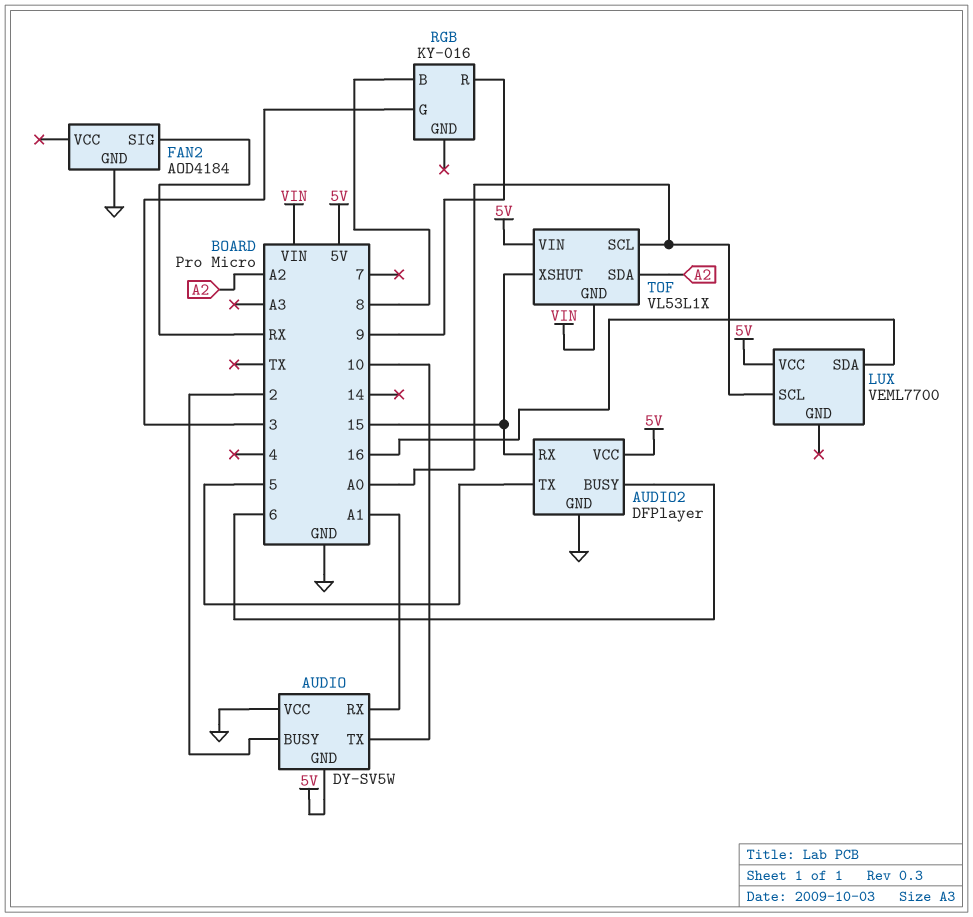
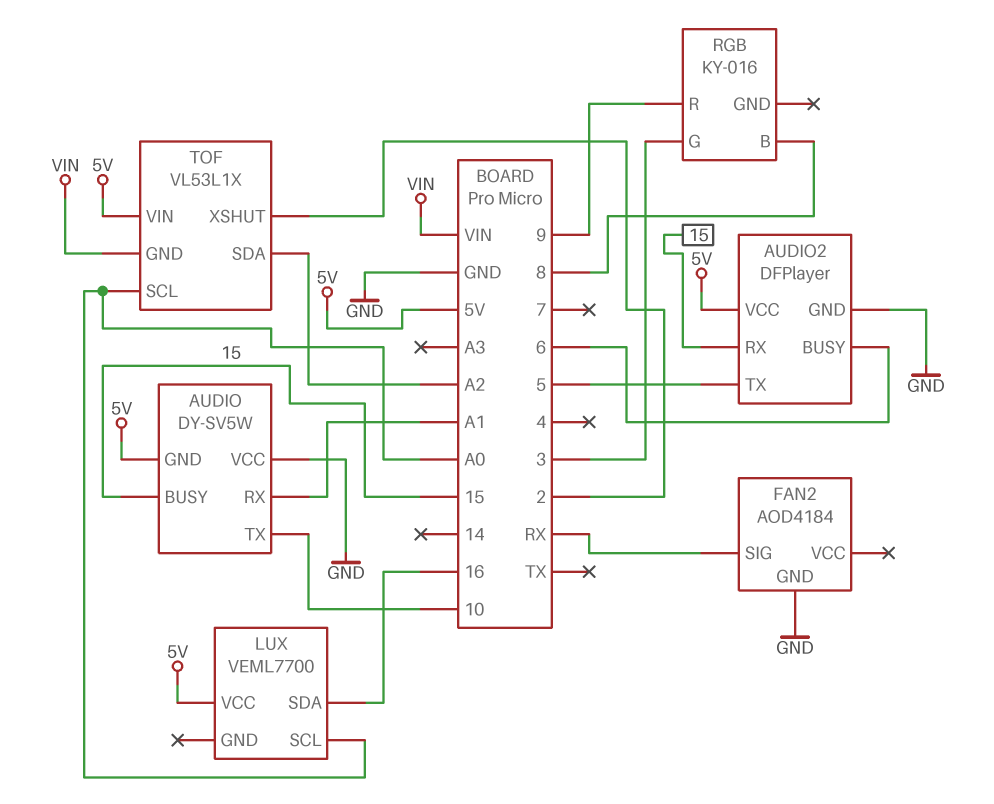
AUDIO pin BUSY: 2 -> 15
TOF pin XSHUT: 15 -> 2

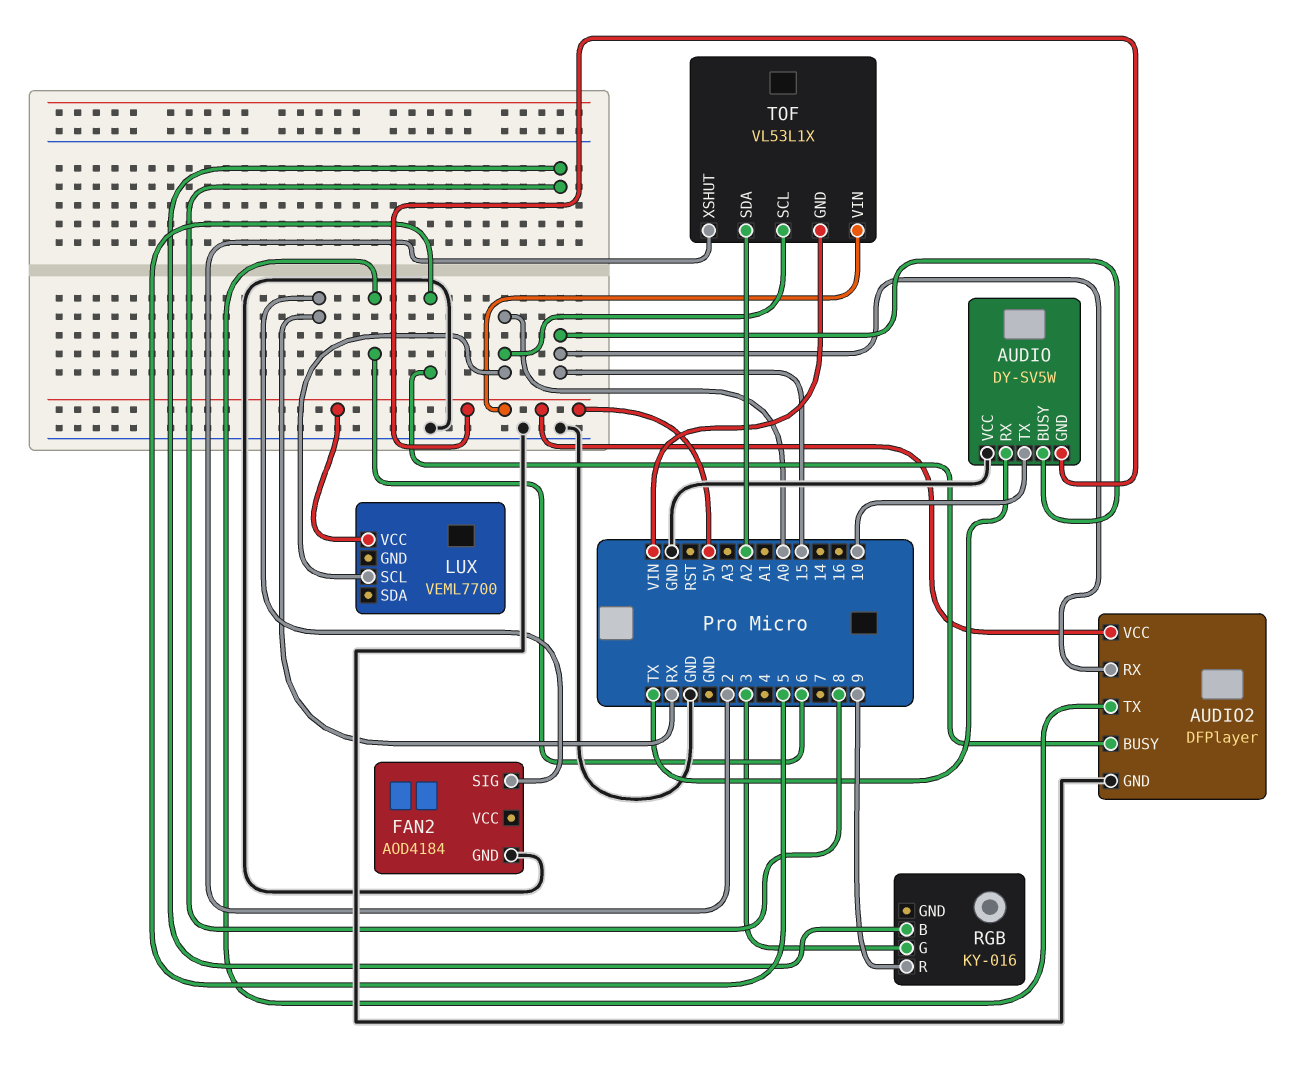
AUDIO pin RX: A1 -> TX
AUDIO2 pin BUSY: 6 -> 5
AUDIO2 pin TX: 5 -> 6
LUX pin SDA: 16 -> none

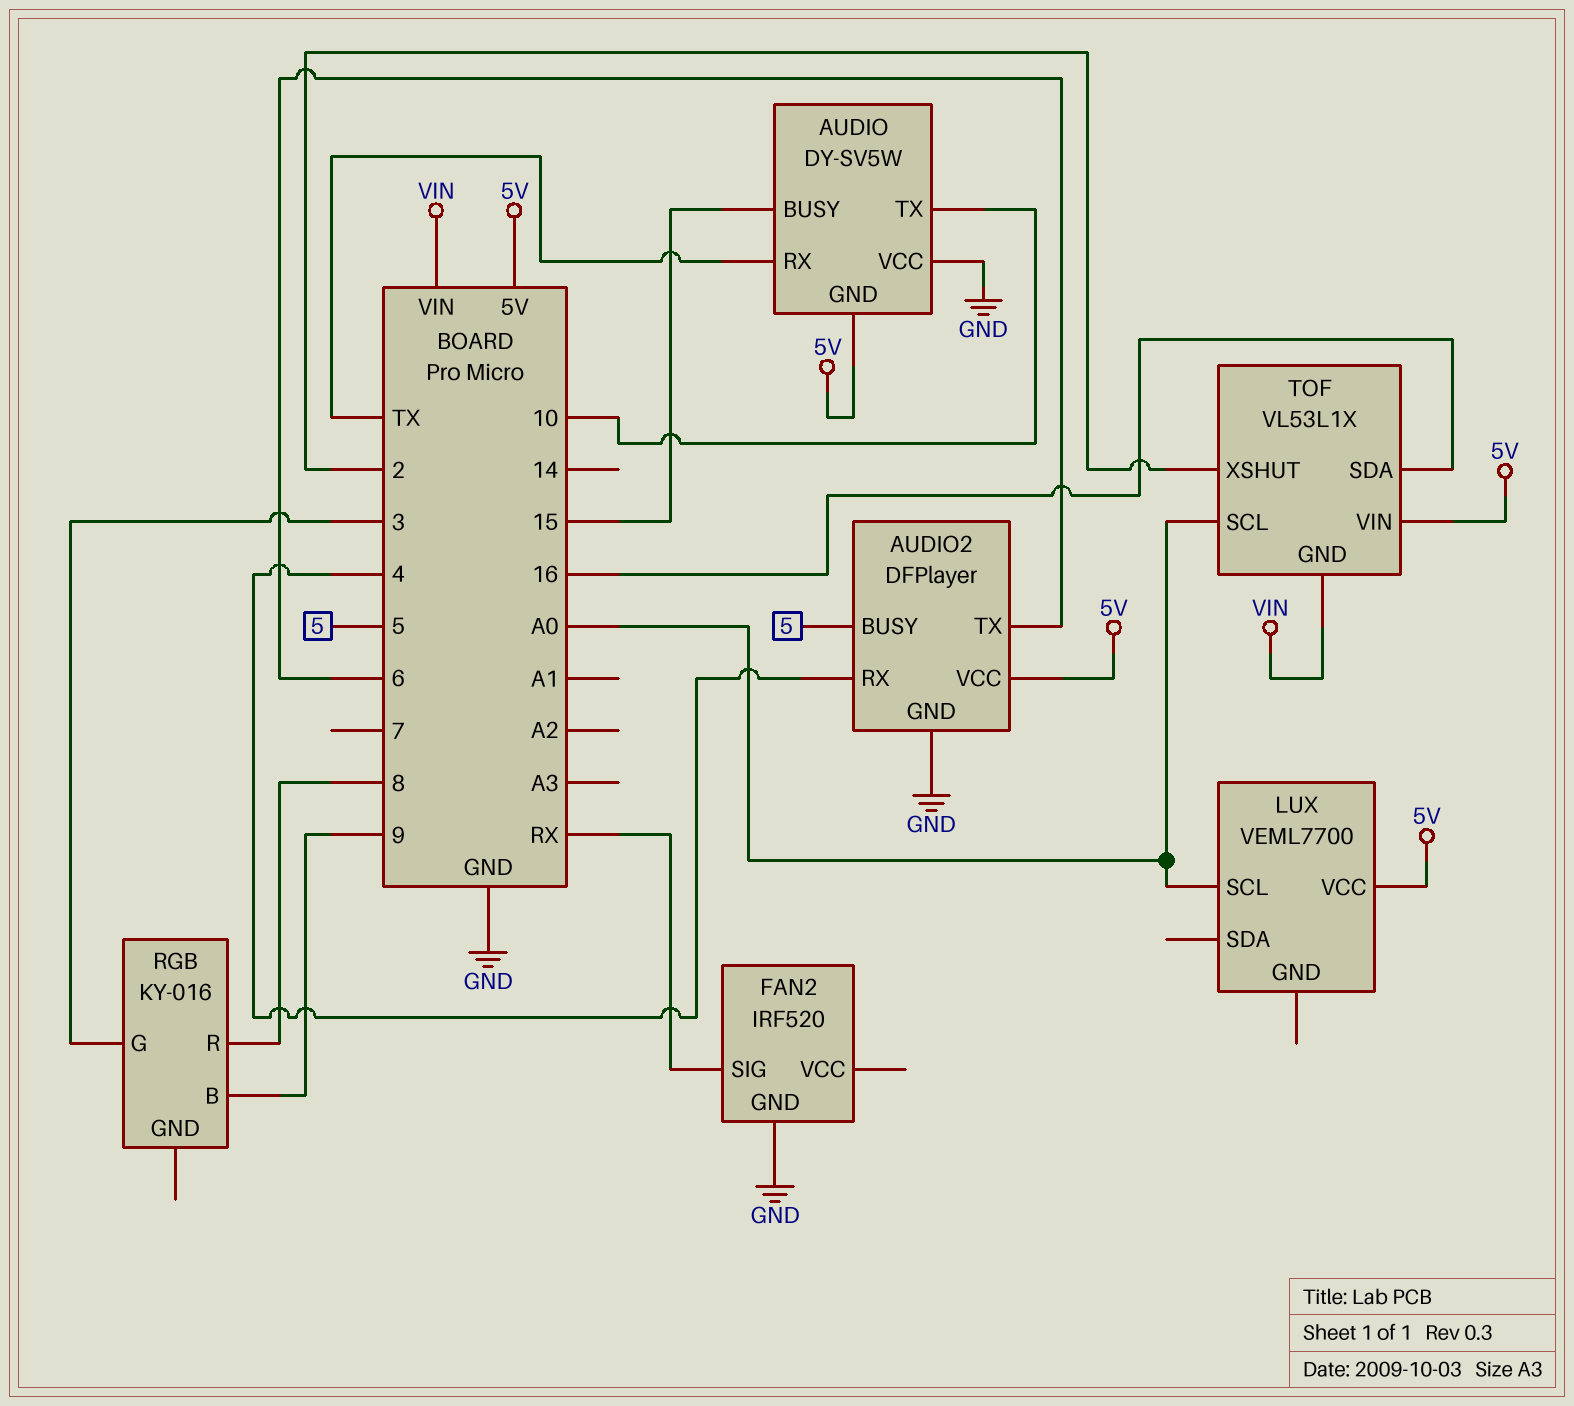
AUDIO2 pin RX: 15 -> 4
FAN2: AOD4184 -> IRF520
RGB pin B: 8 -> 9
RGB pin R: 9 -> 8
TOF pin SDA: A2 -> 16

